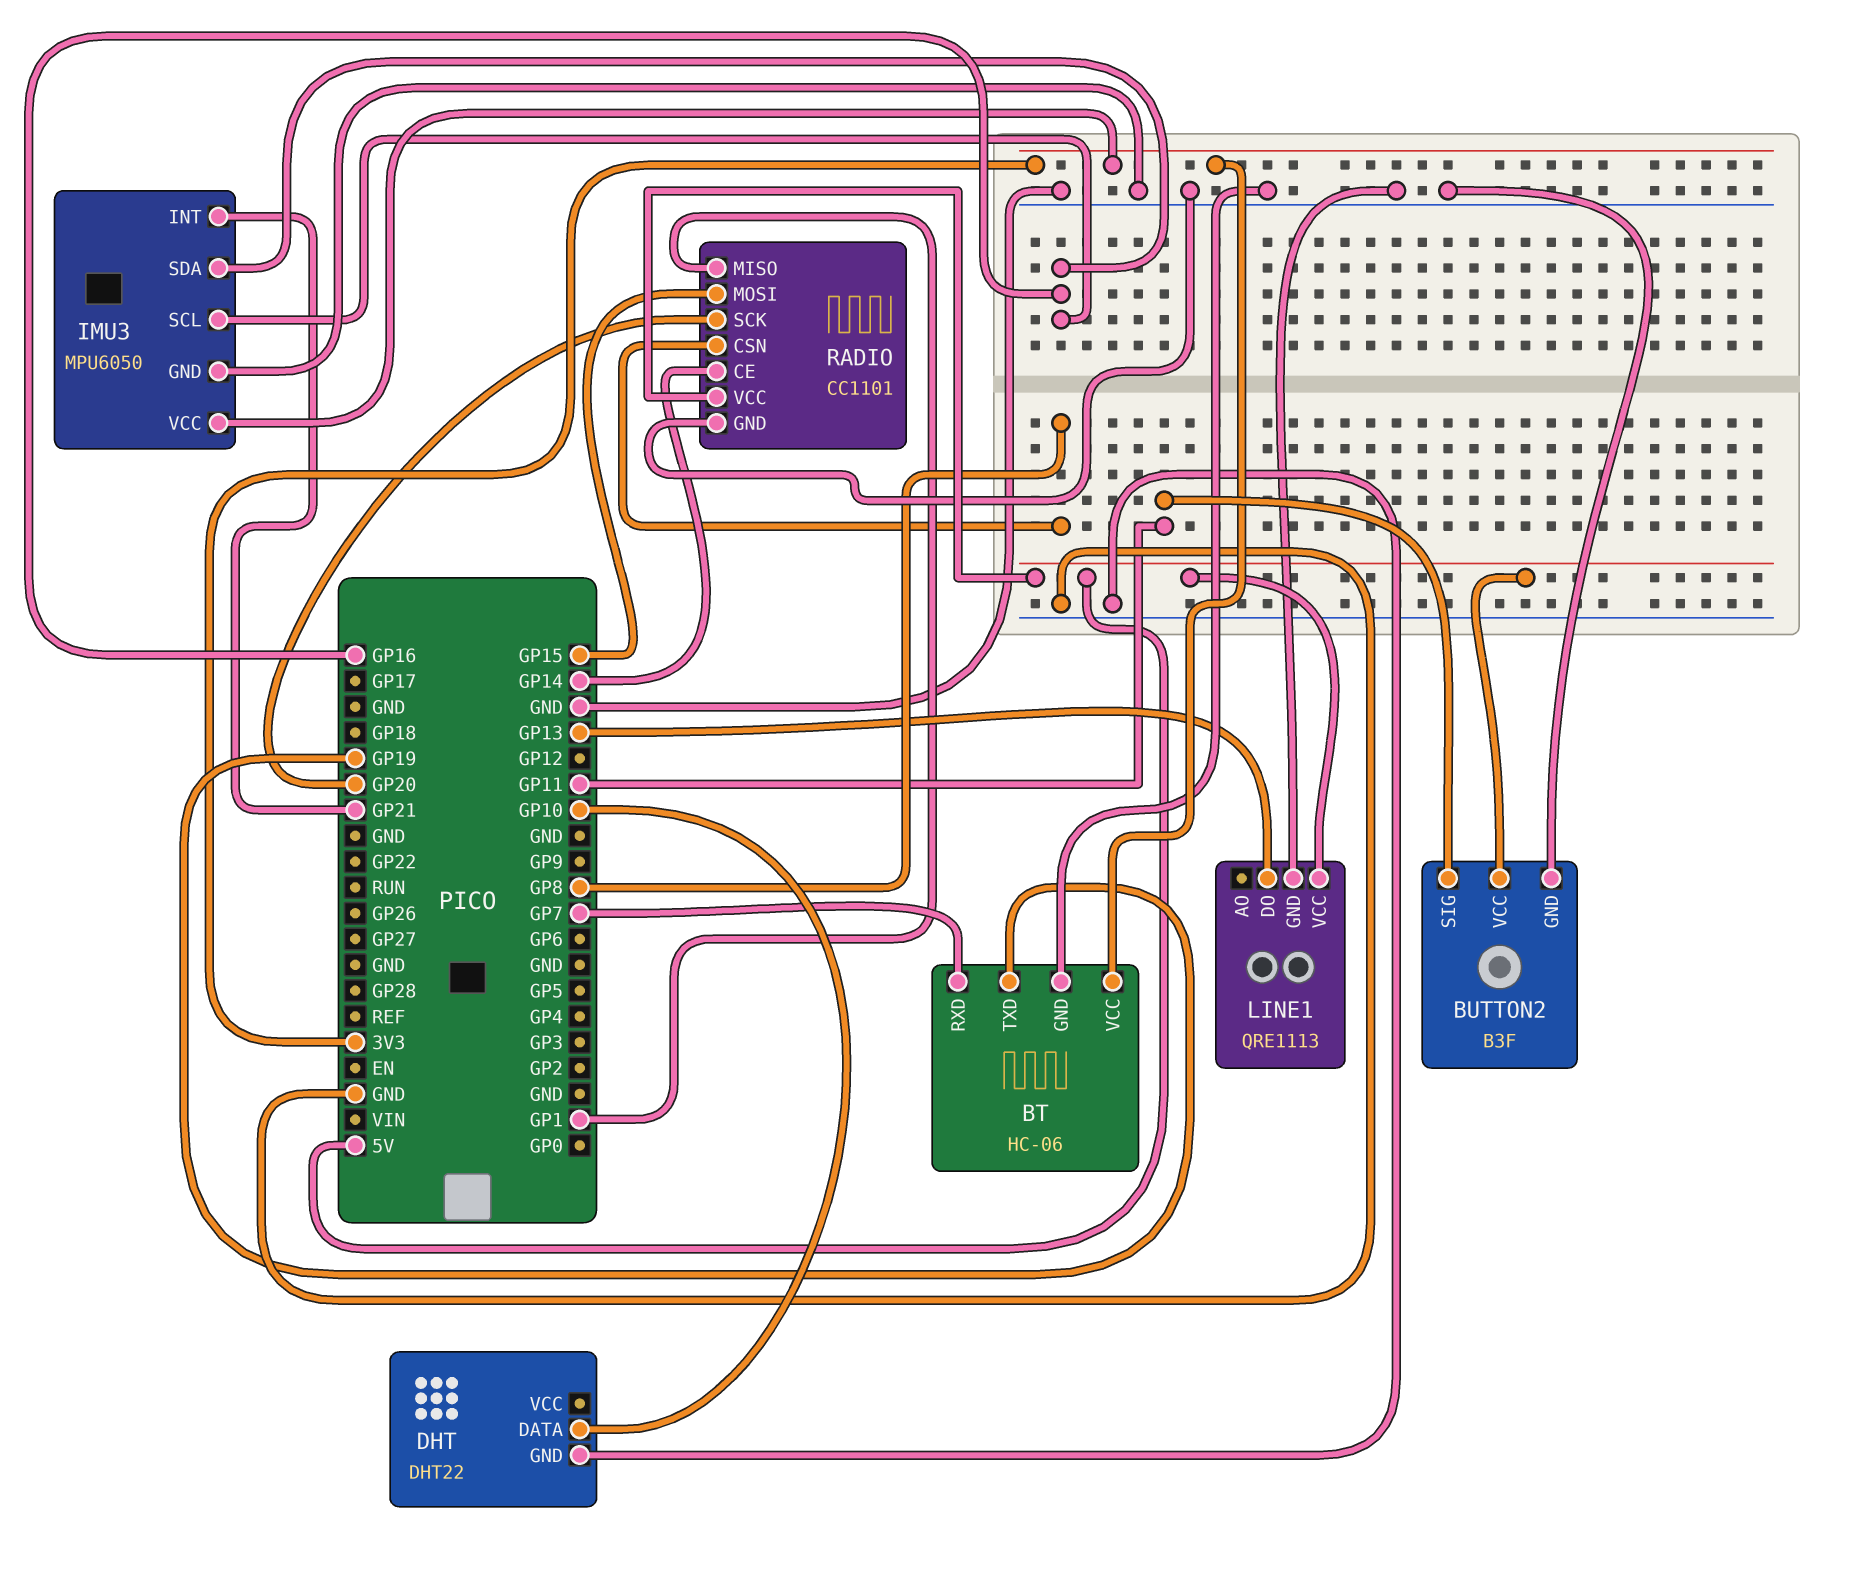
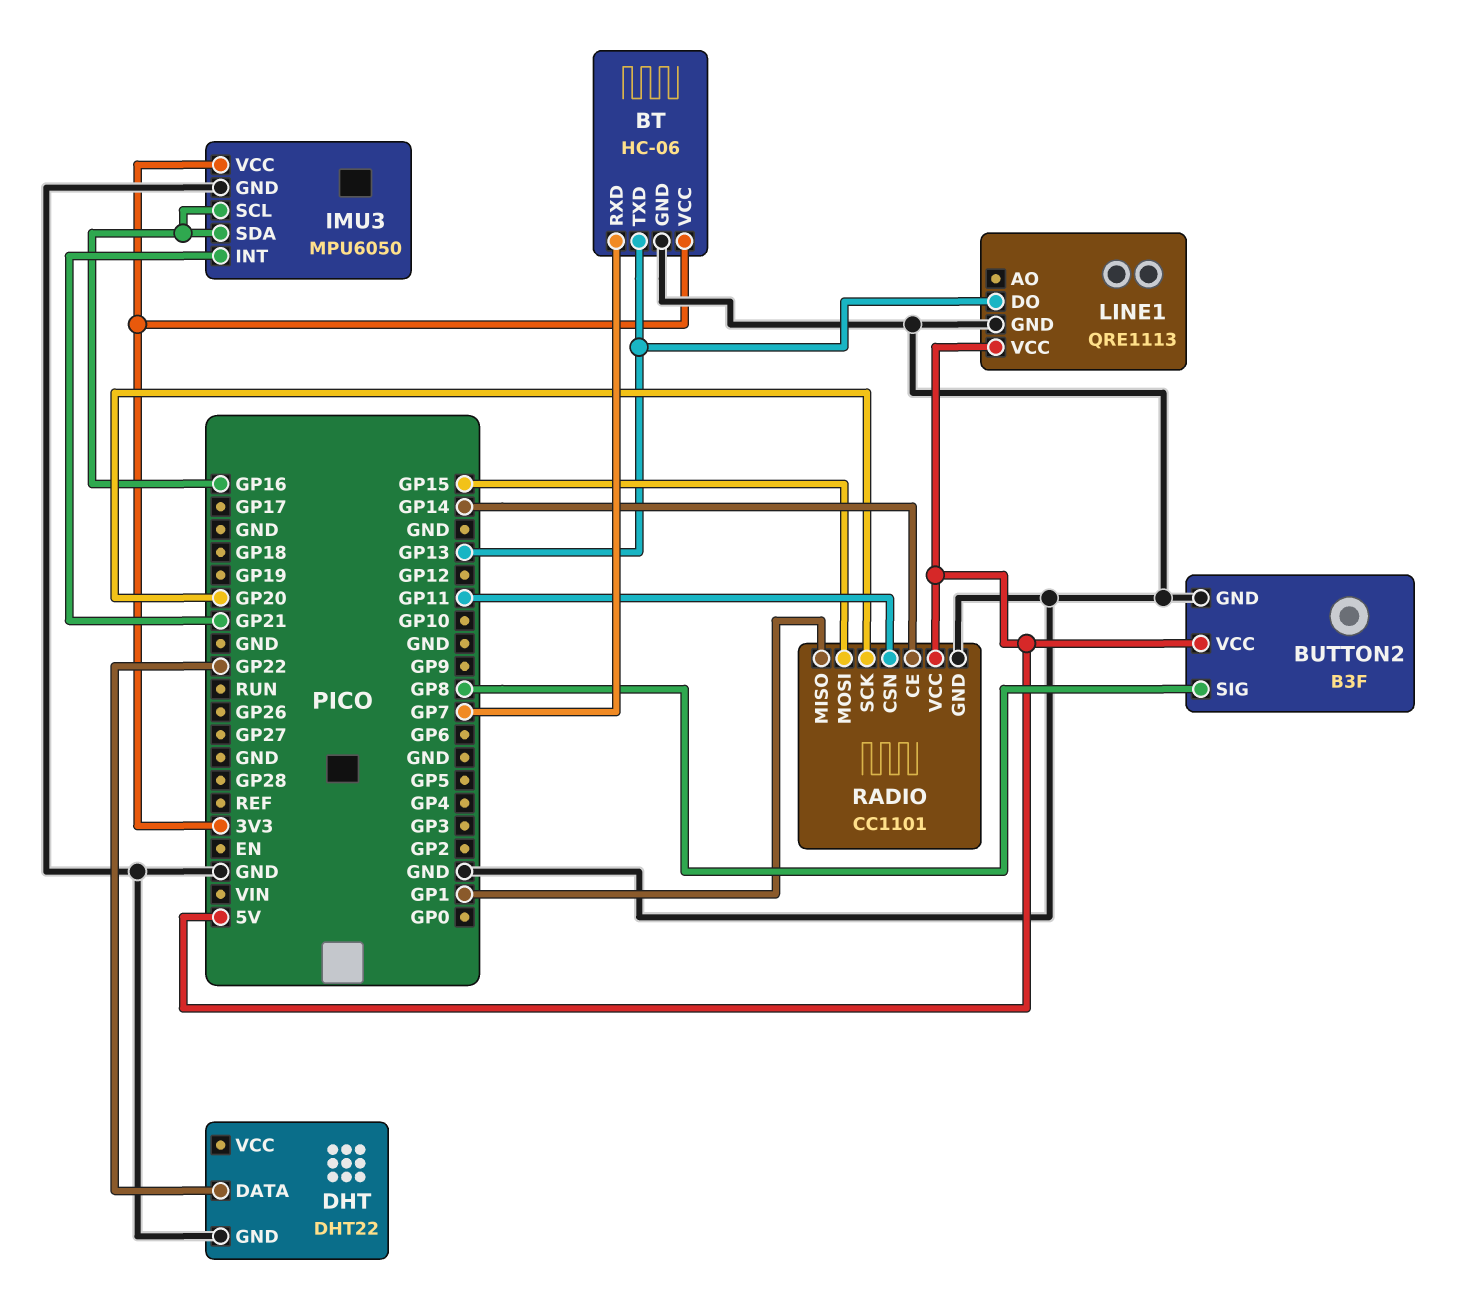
BT pin TXD: GP19 -> GP13
BUTTON2 pin SIG: GP11 -> GP8
DHT pin DATA: GP10 -> GP22
RADIO pin CSN: GP8 -> GP11

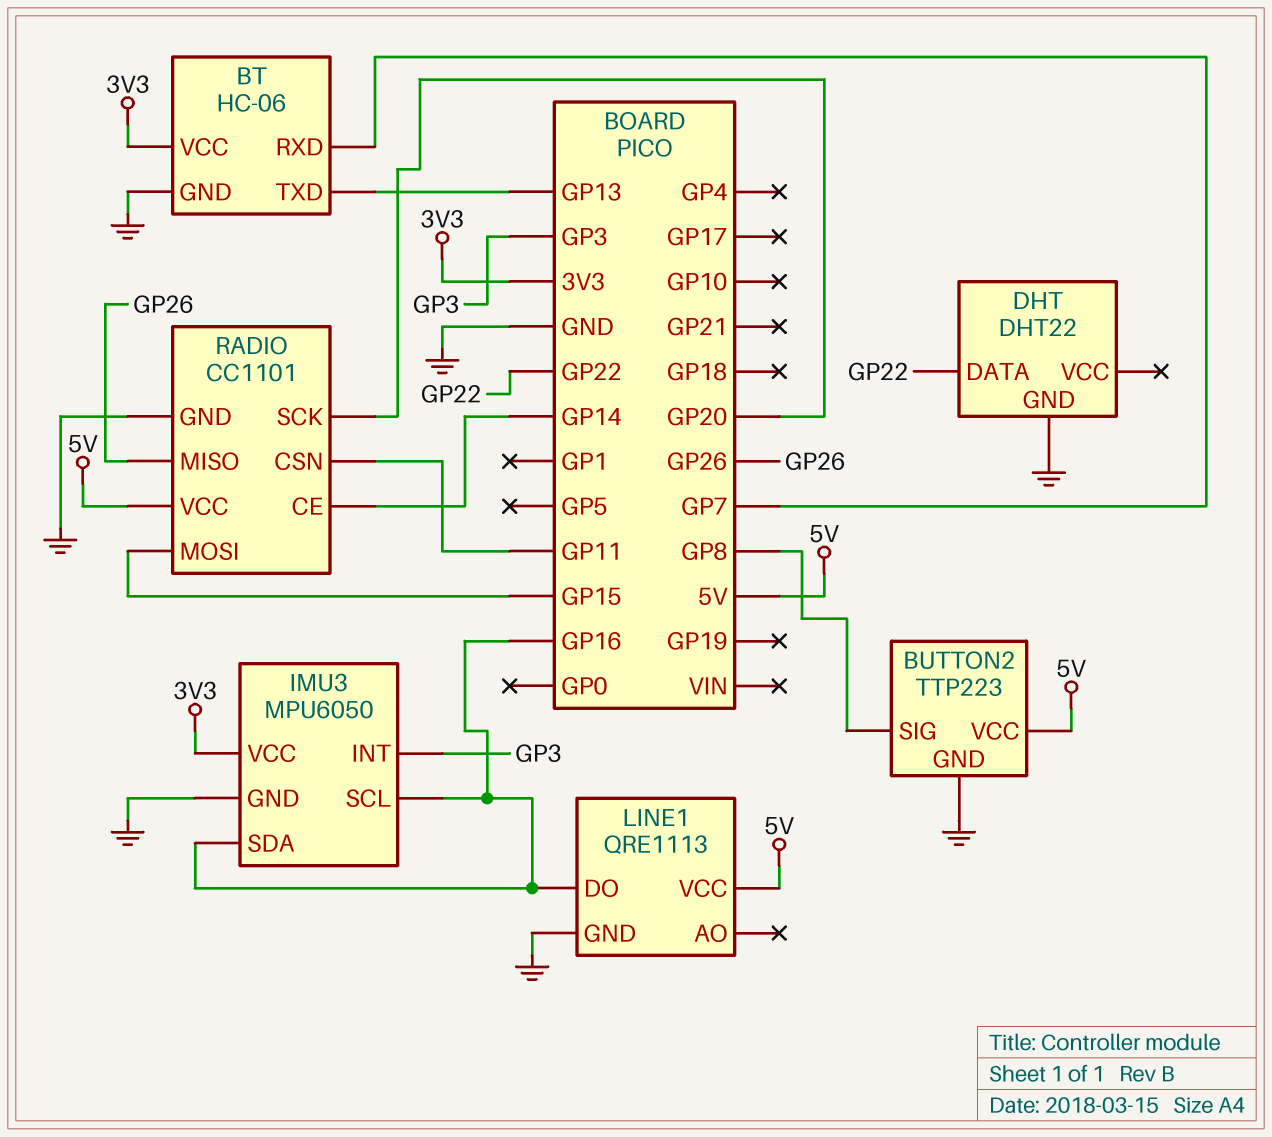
BUTTON2: B3F -> TTP223
IMU3 pin INT: GP21 -> GP3
LINE1 pin DO: GP13 -> GP16
RADIO pin MISO: GP1 -> GP26

